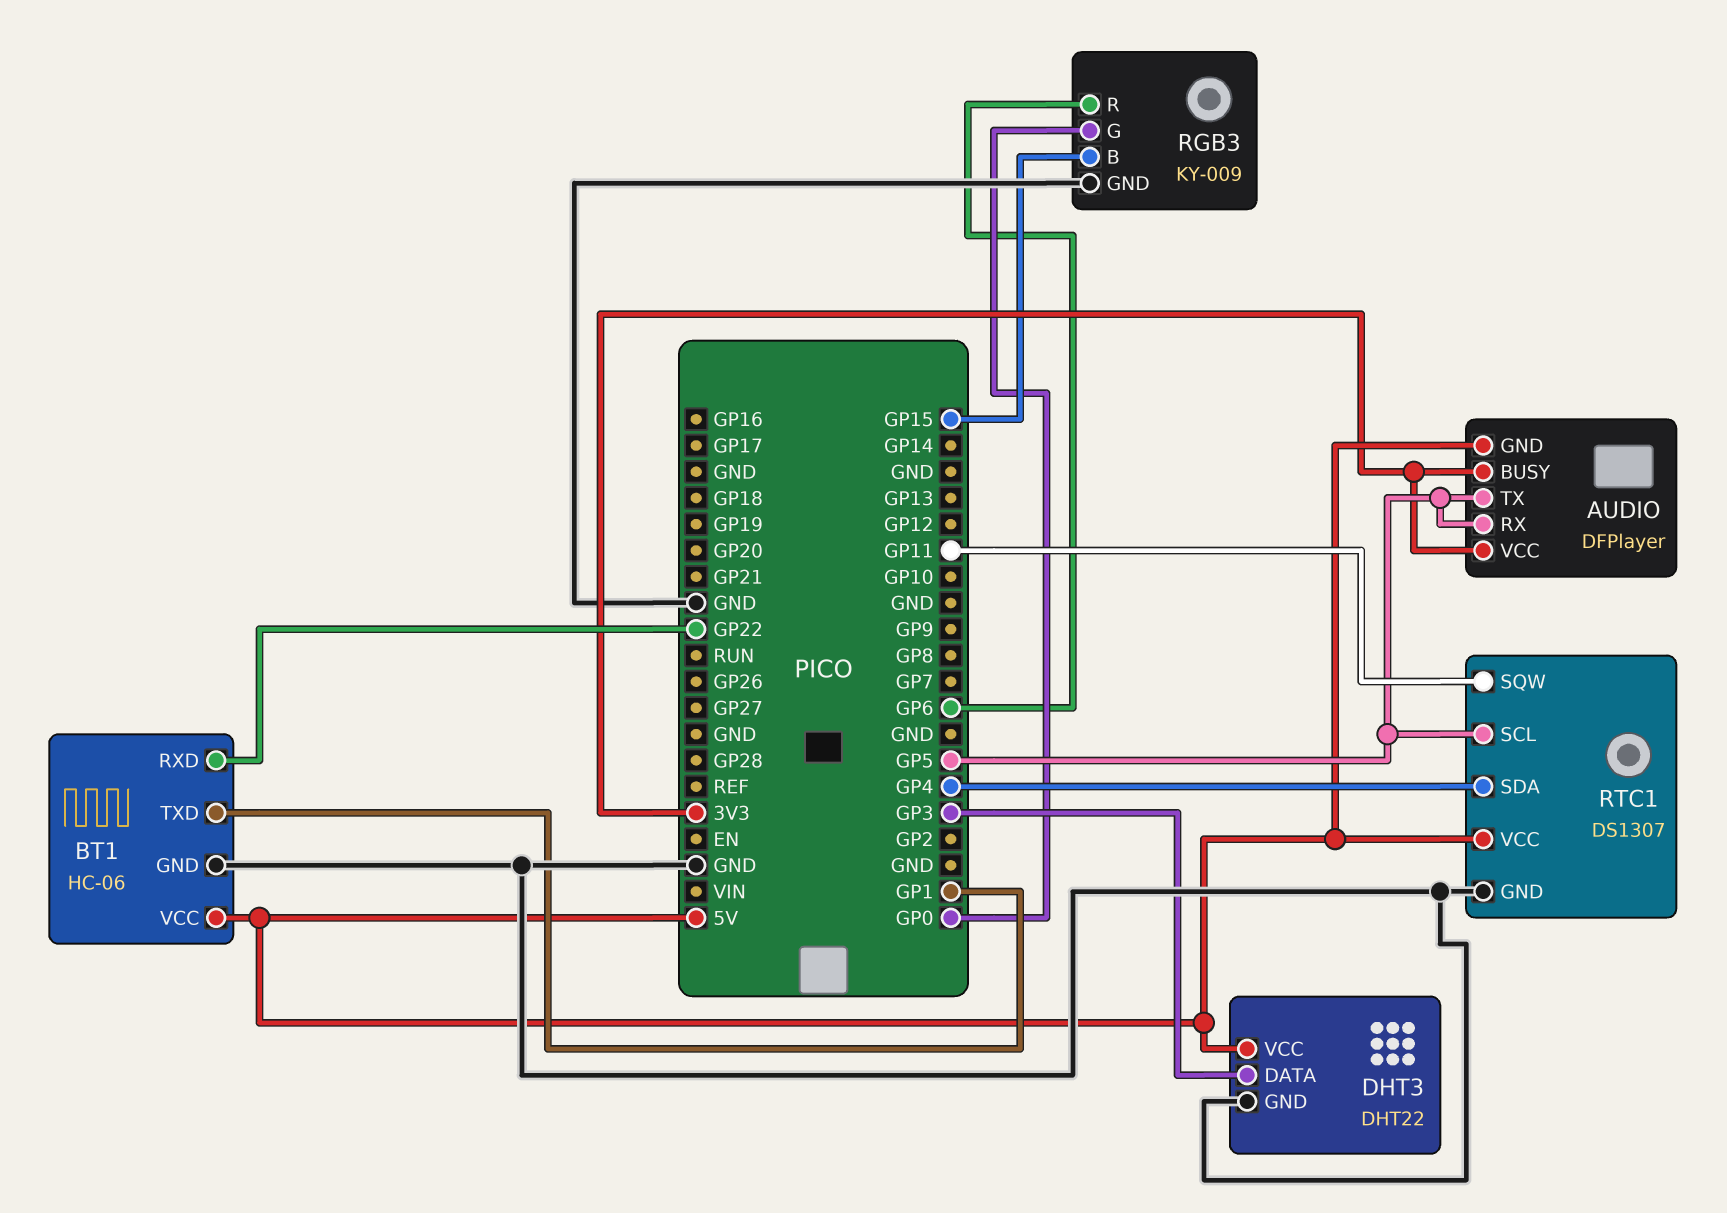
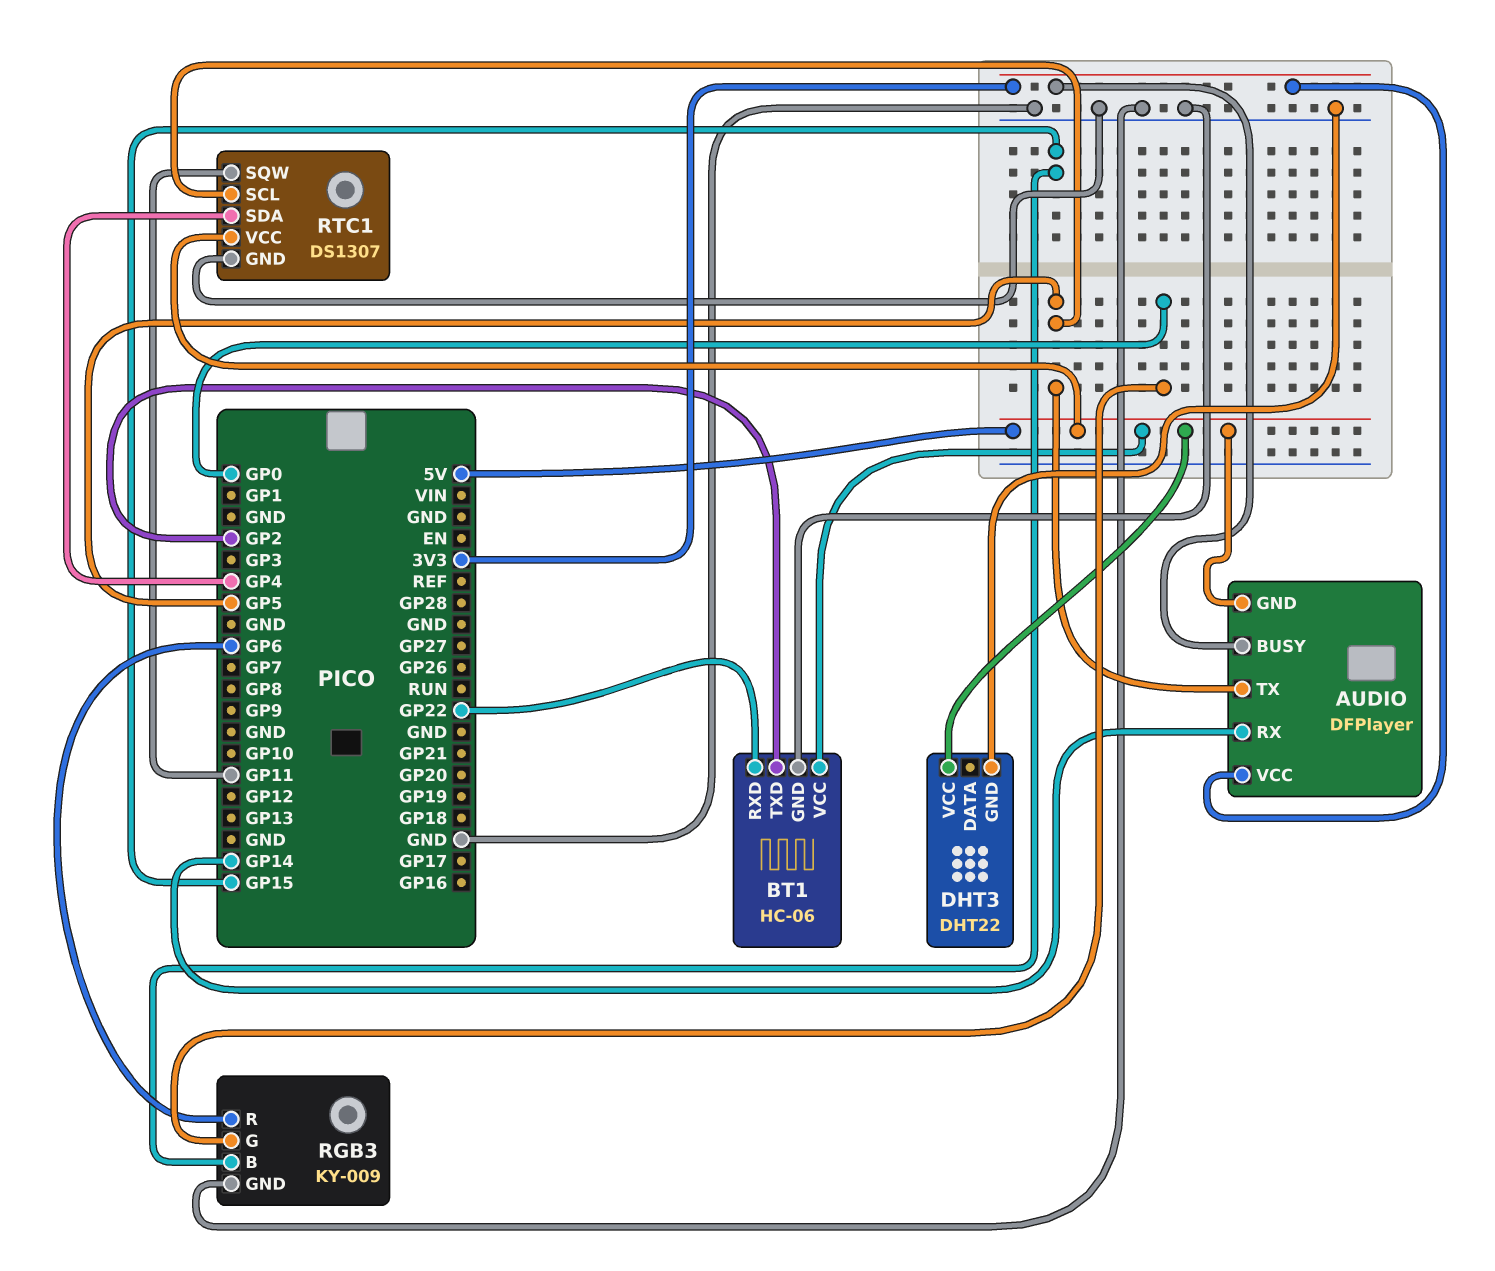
AUDIO pin RX: GP5 -> GP14
BT1 pin TXD: GP1 -> GP2
DHT3 pin DATA: GP3 -> none

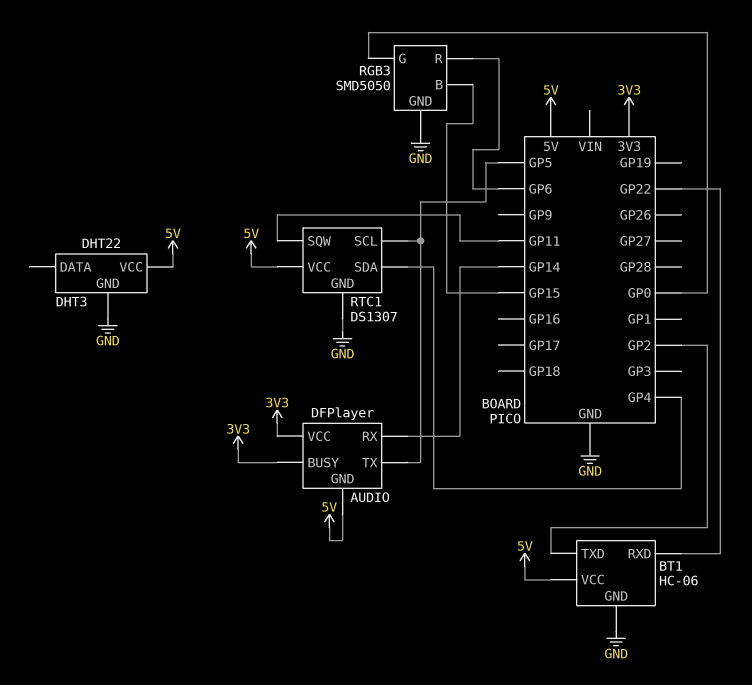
RGB3: KY-009 -> SMD5050

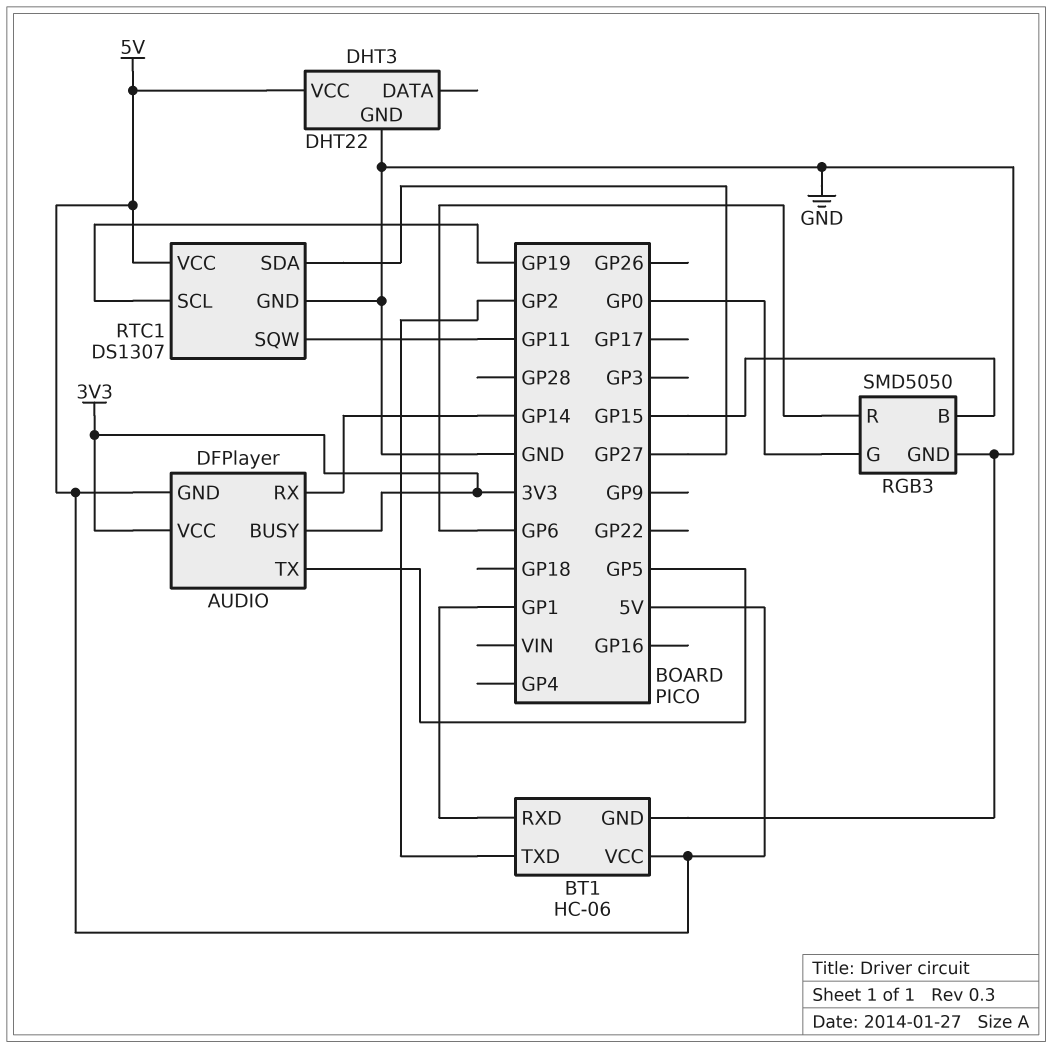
BT1 pin RXD: GP22 -> GP1
RTC1 pin SCL: GP5 -> GP19
RTC1 pin SDA: GP4 -> GP27

